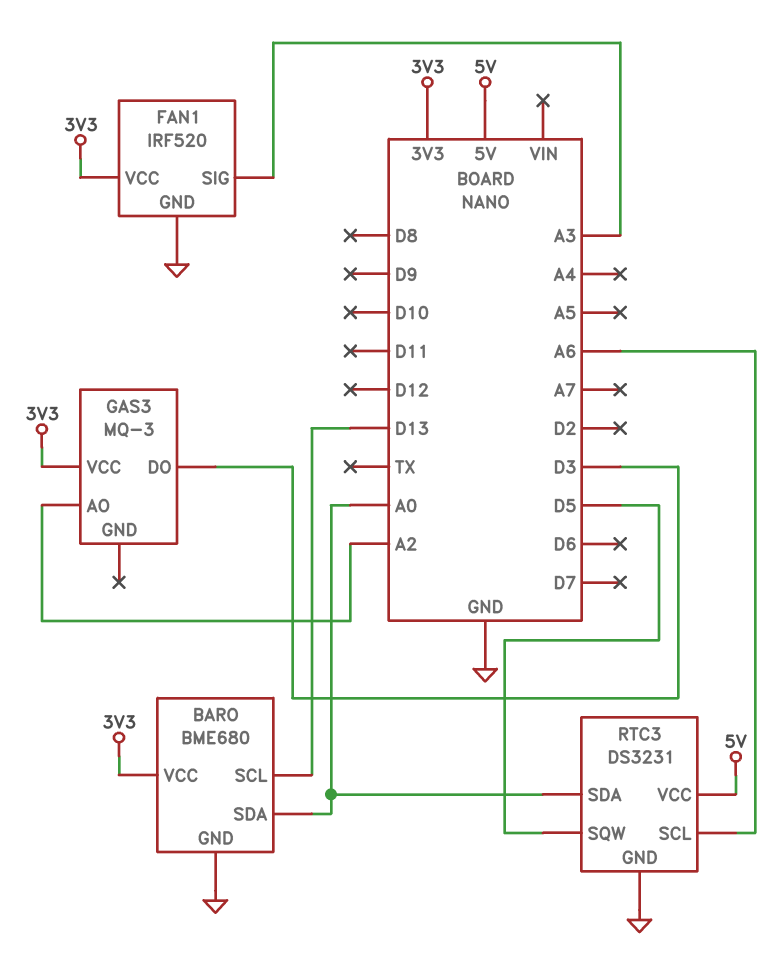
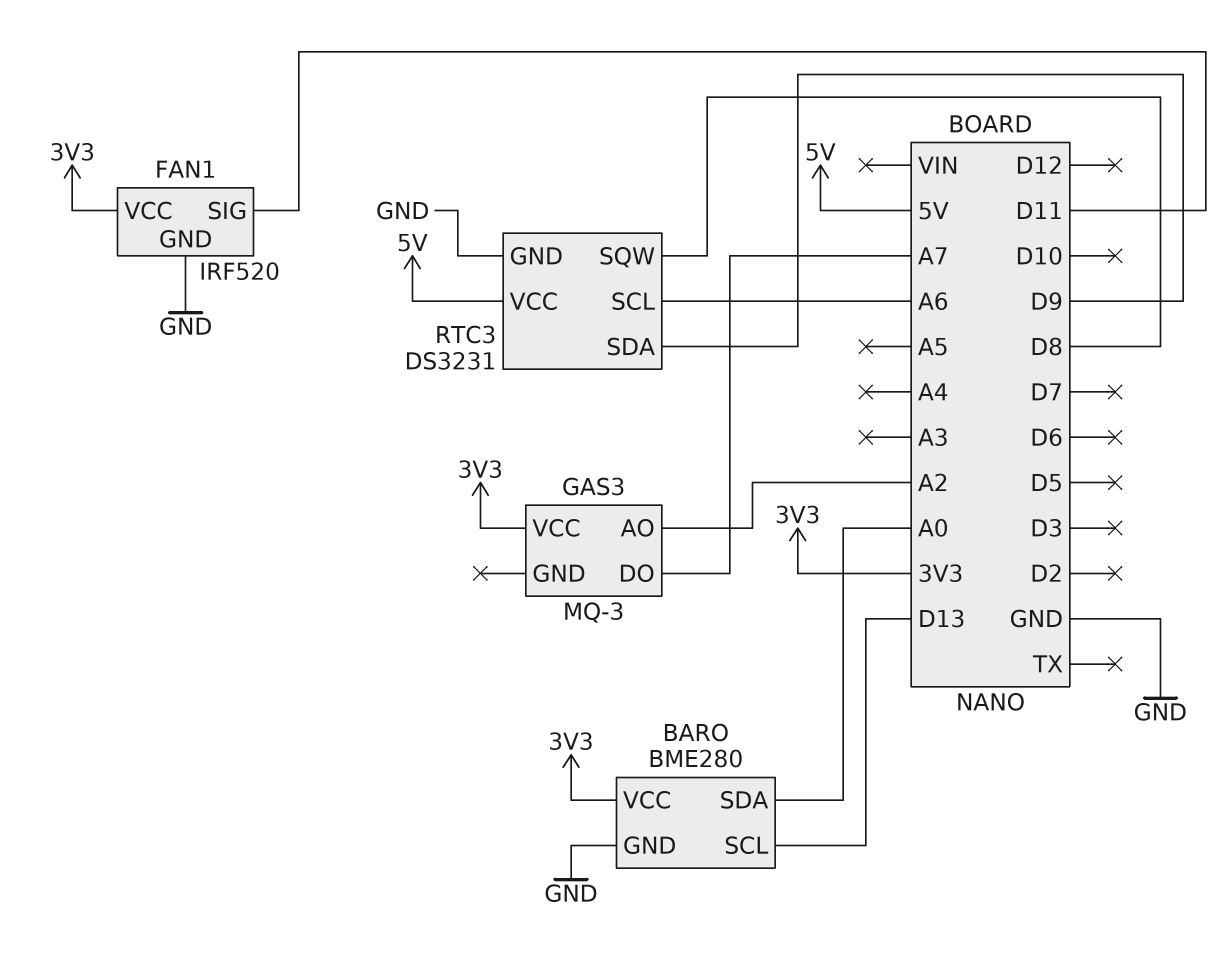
BARO: BME680 -> BME280
FAN1 pin SIG: A3 -> D11
GAS3 pin DO: D3 -> A7
RTC3 pin SDA: A0 -> D9
RTC3 pin SQW: D5 -> D8

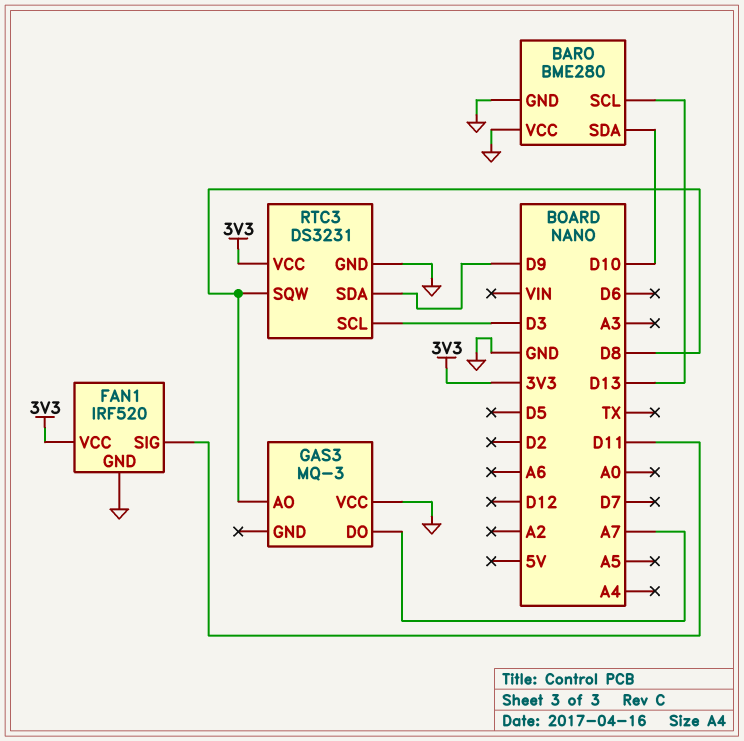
BARO pin SDA: A0 -> D10
BARO pin VCC: 3V3 -> GND
GAS3 pin AO: A2 -> D8
GAS3 pin VCC: 3V3 -> GND
RTC3 pin SCL: A6 -> D3
RTC3 pin VCC: 5V -> 3V3

